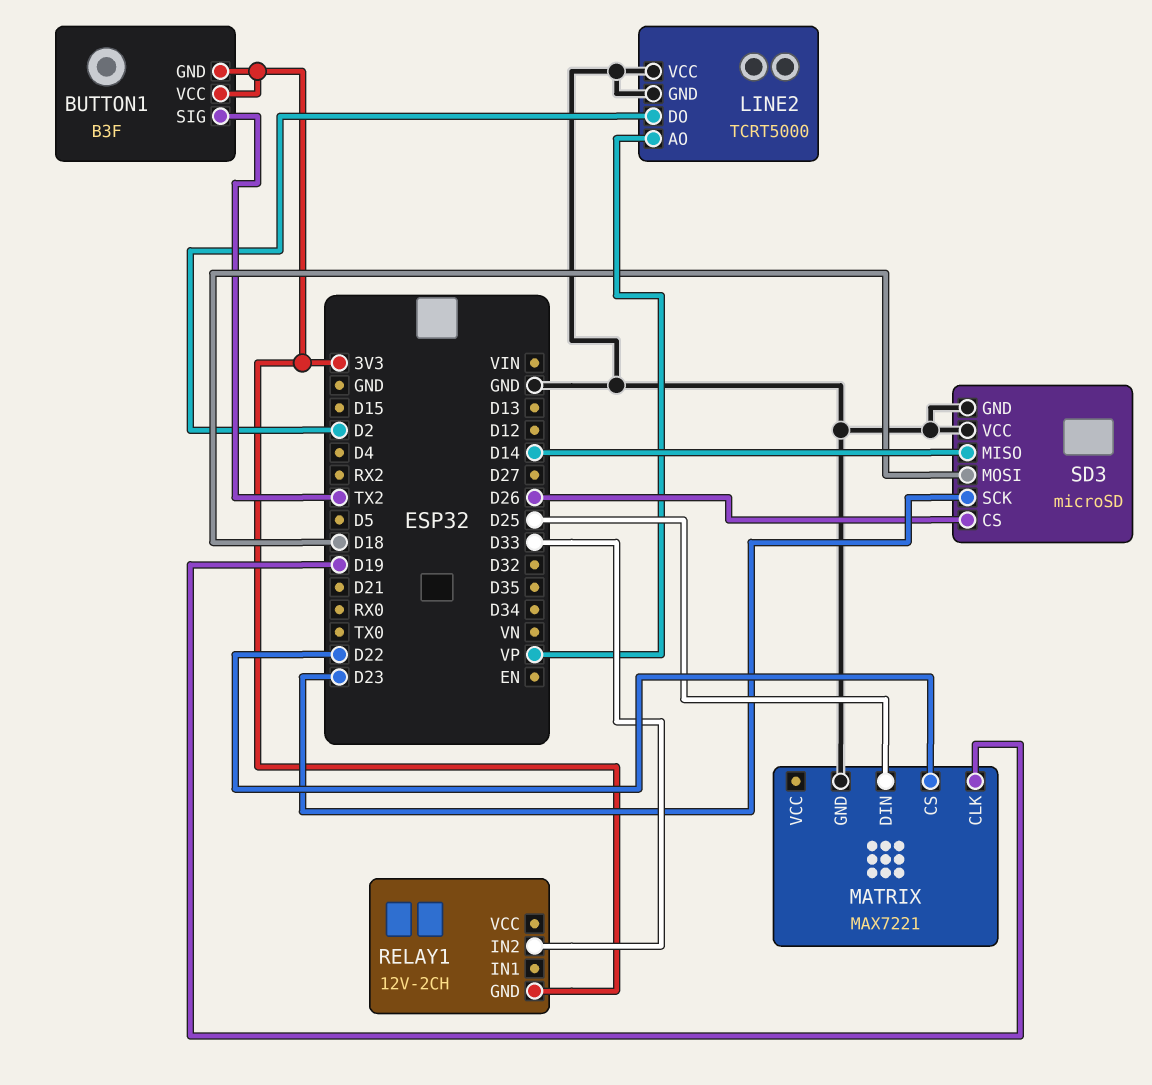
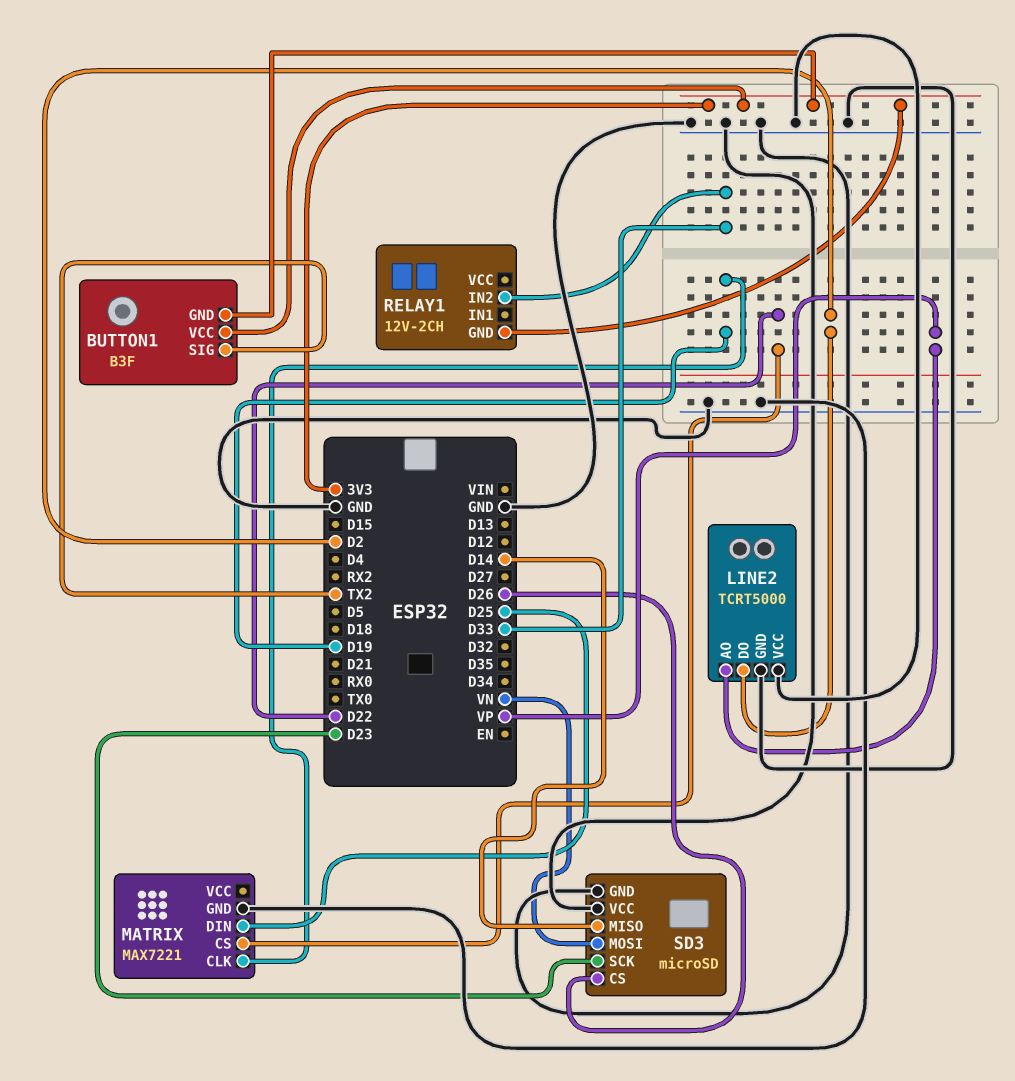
SD3 pin MOSI: D18 -> VN

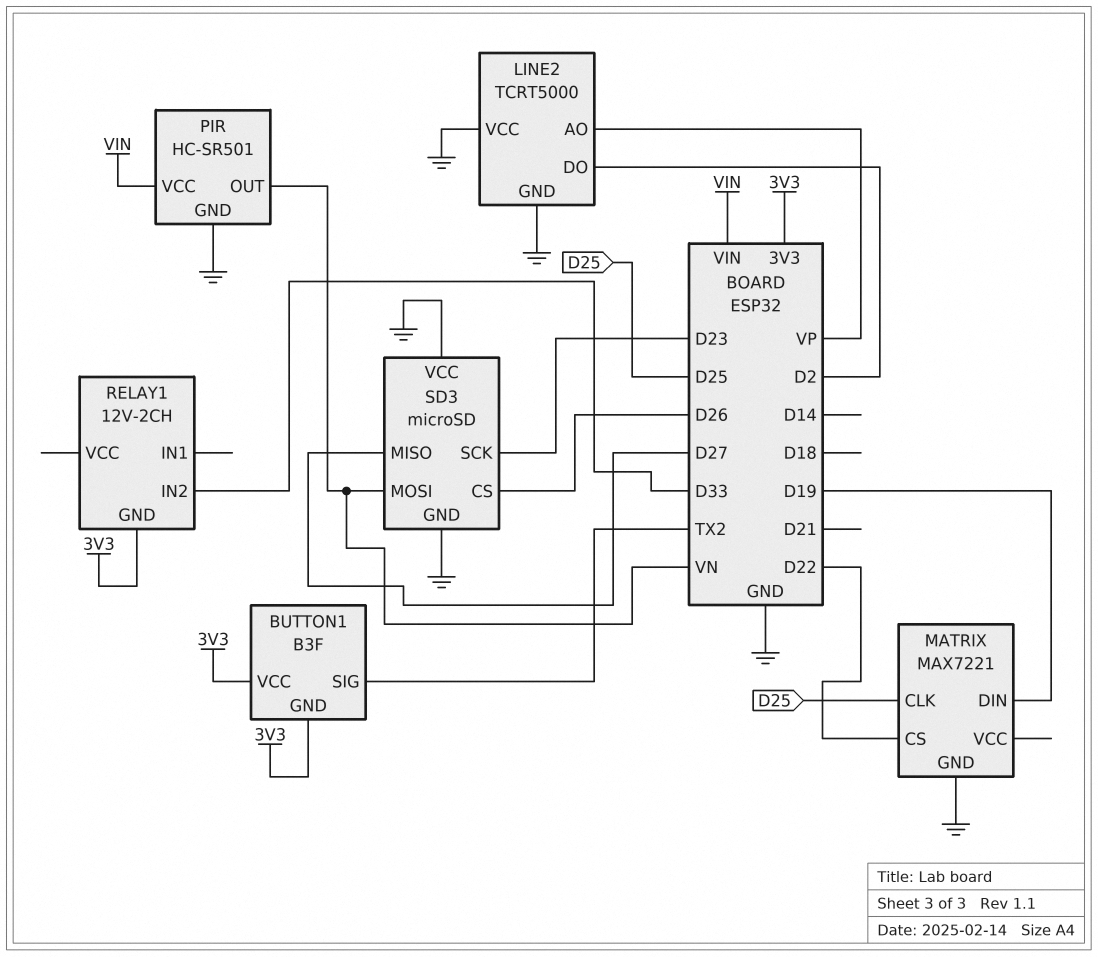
MATRIX pin CLK: D19 -> D25
MATRIX pin DIN: D25 -> D19
PIR: none -> HC-SR501
PIR pin GND: none -> GND
PIR pin OUT: none -> VN
PIR pin VCC: none -> VIN
SD3 pin MISO: D14 -> D27

